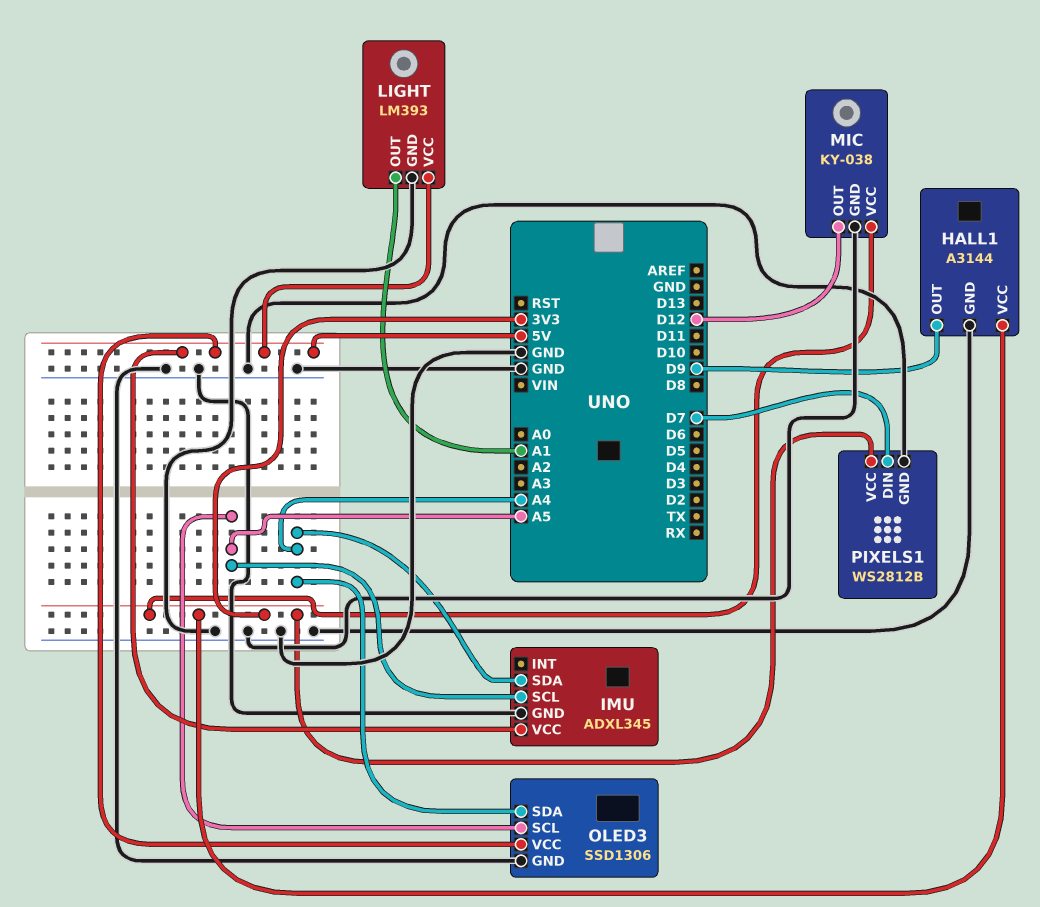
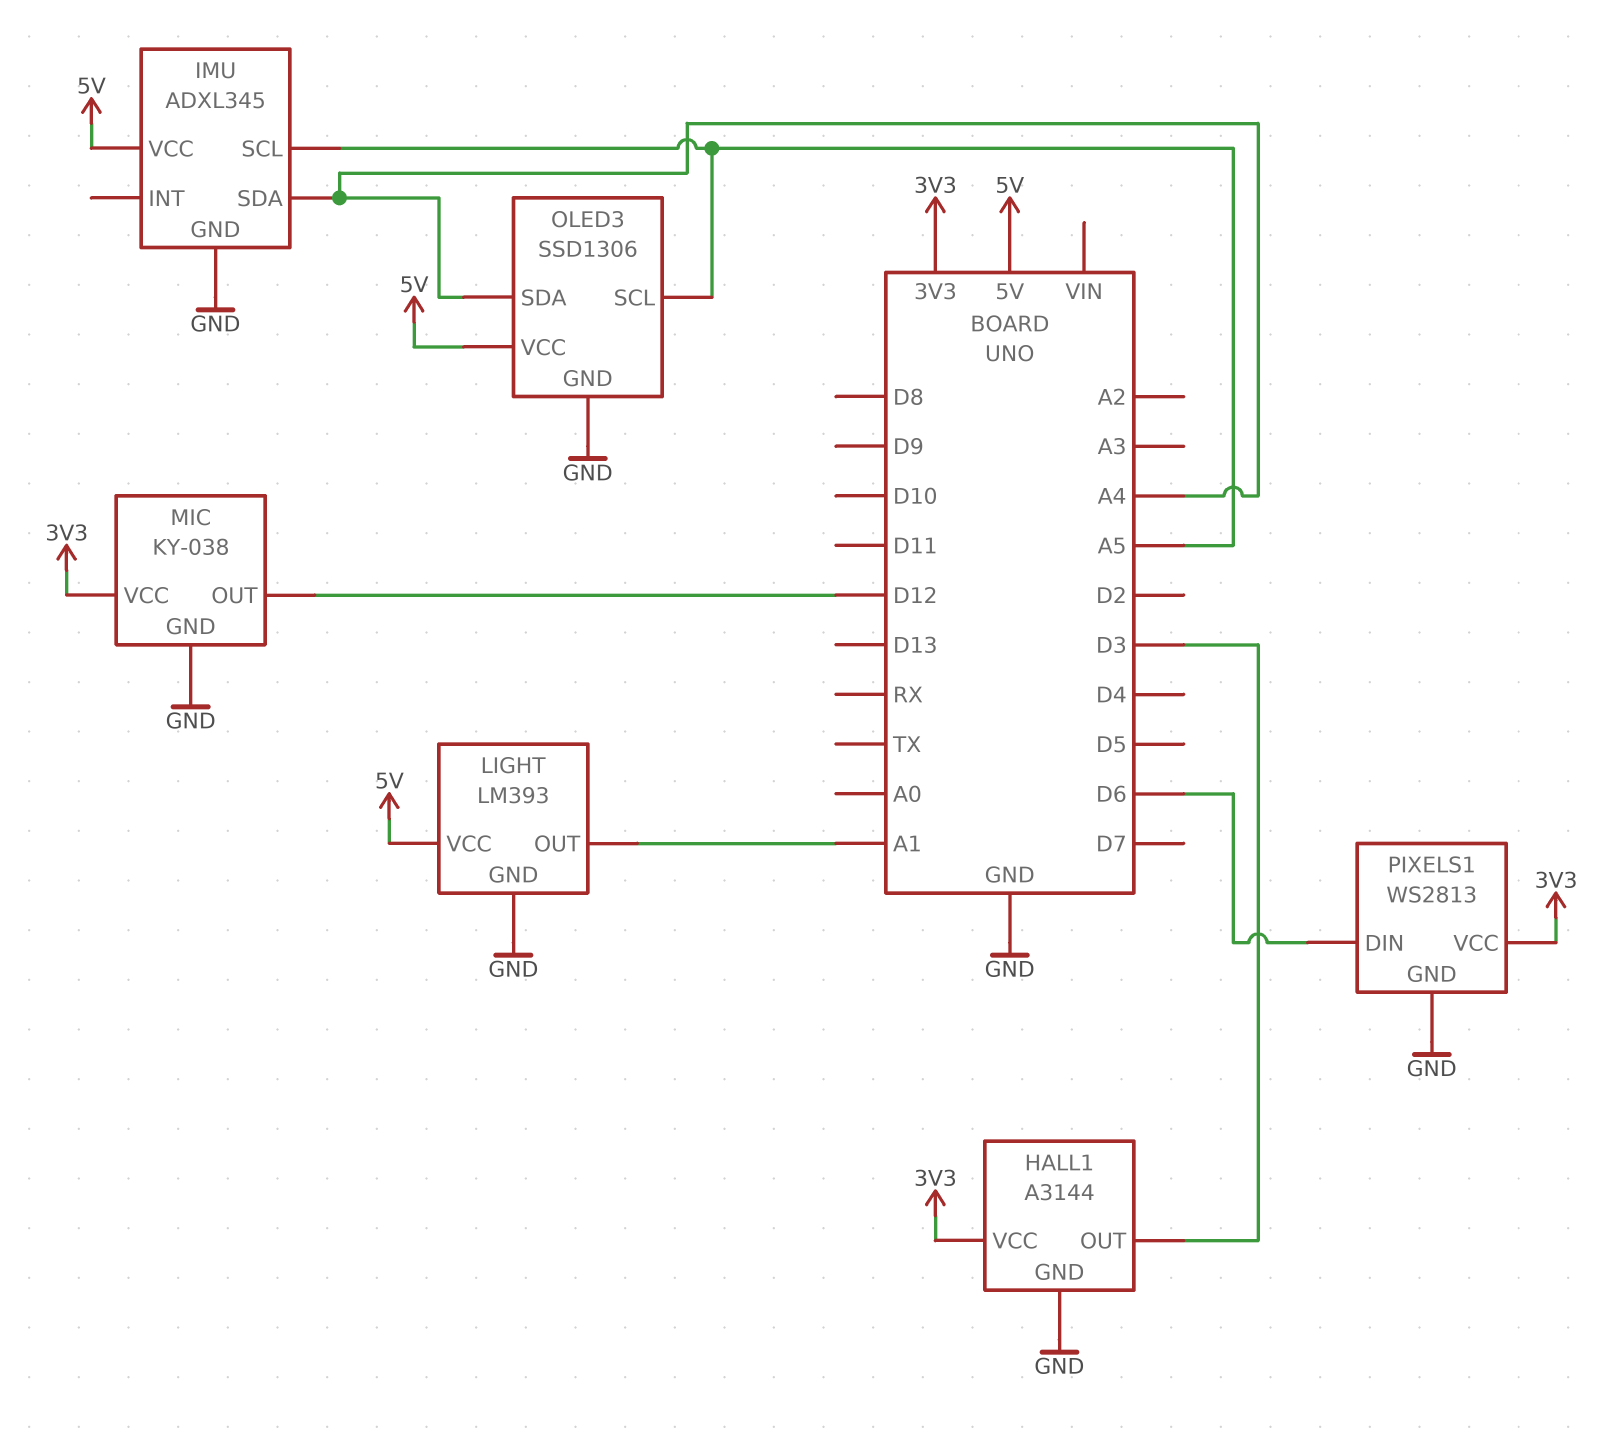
HALL1 pin OUT: D9 -> D3
PIXELS1: WS2812B -> WS2813
PIXELS1 pin DIN: D7 -> D6

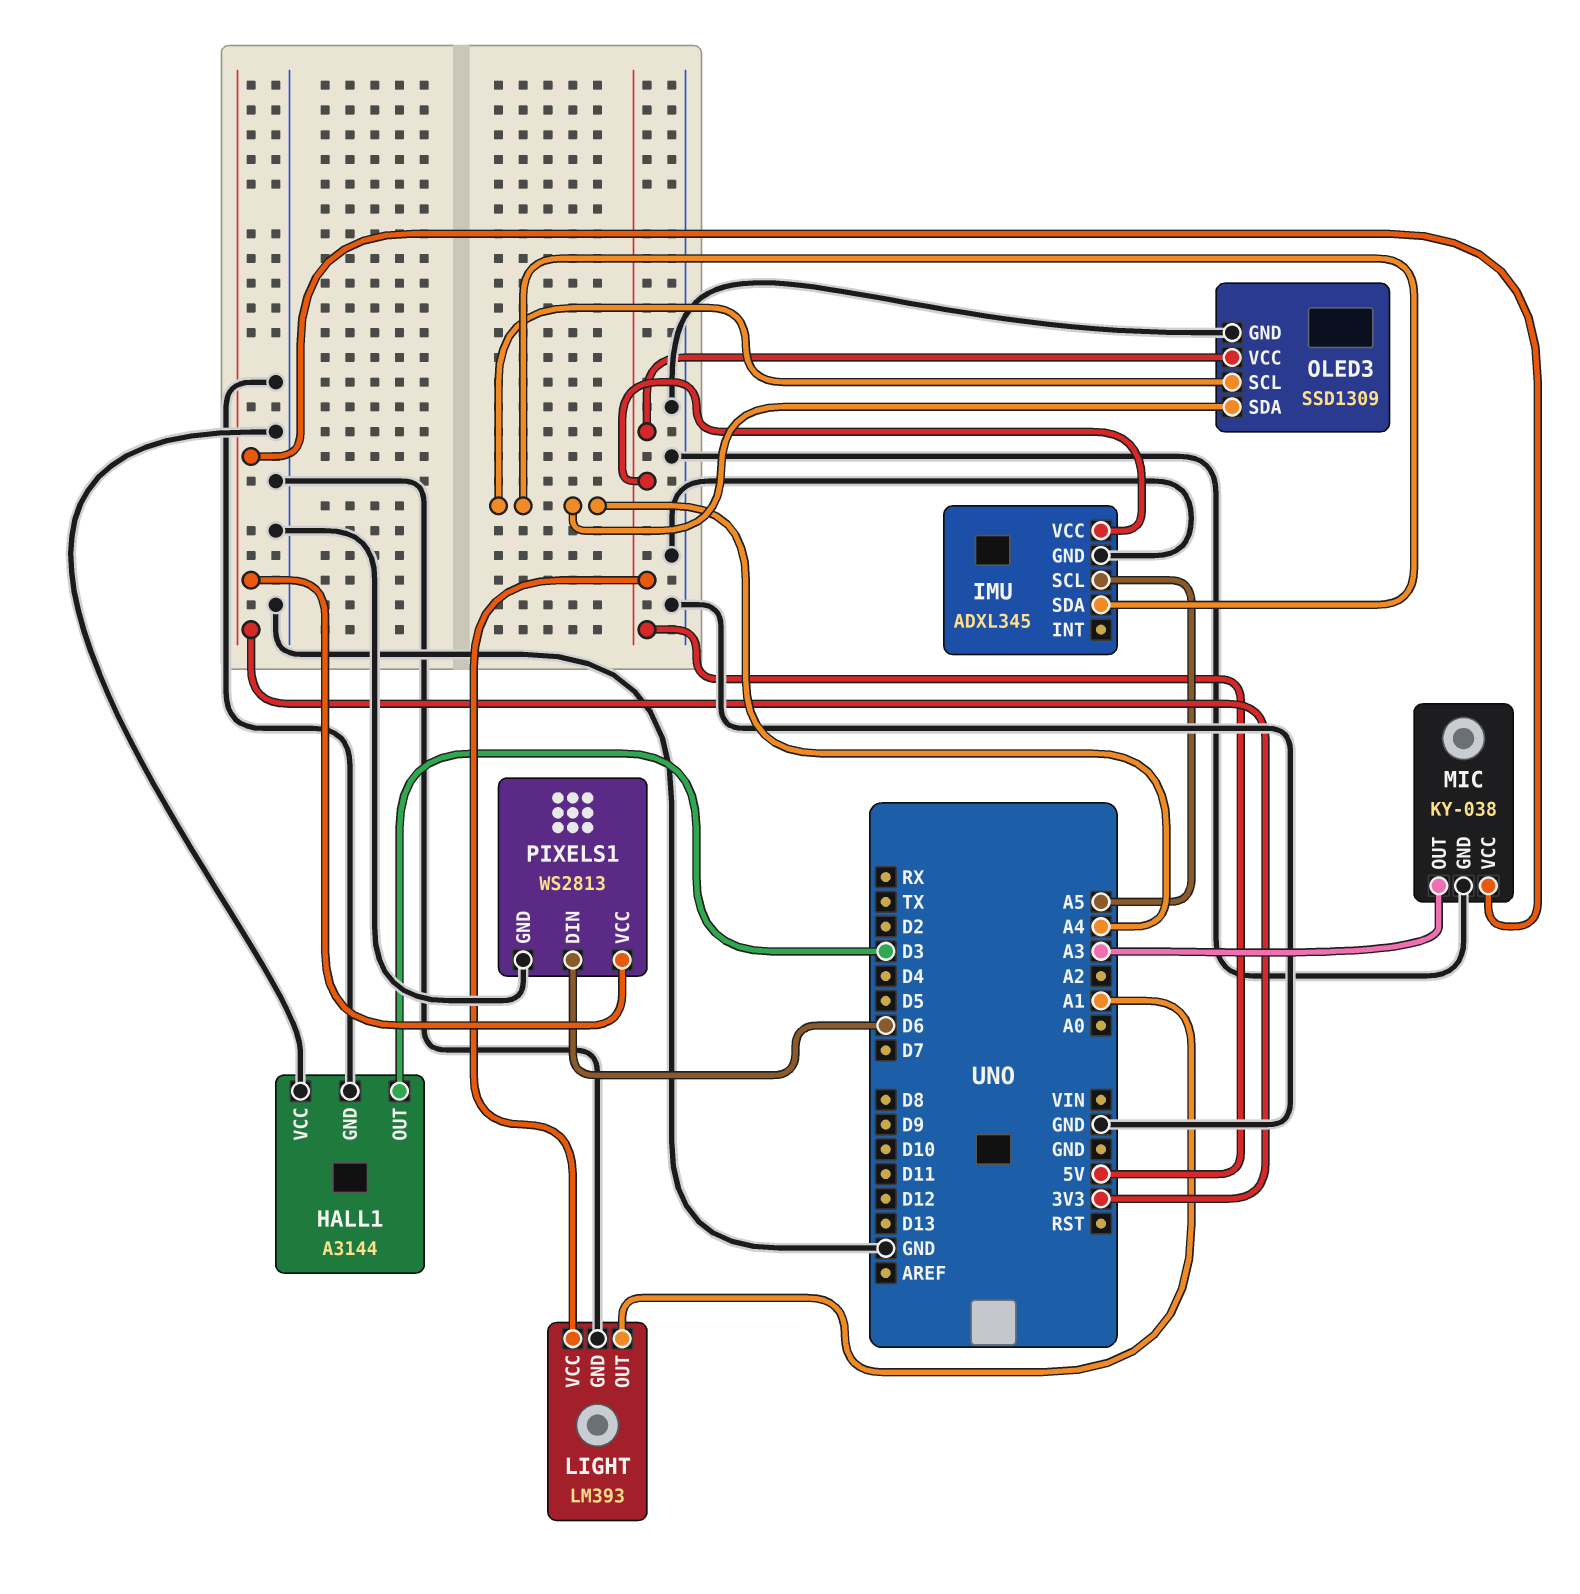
HALL1 pin VCC: 3V3 -> GND
MIC pin OUT: D12 -> A3
OLED3: SSD1306 -> SSD1309
OLED3 pin SCL: A5 -> A4

